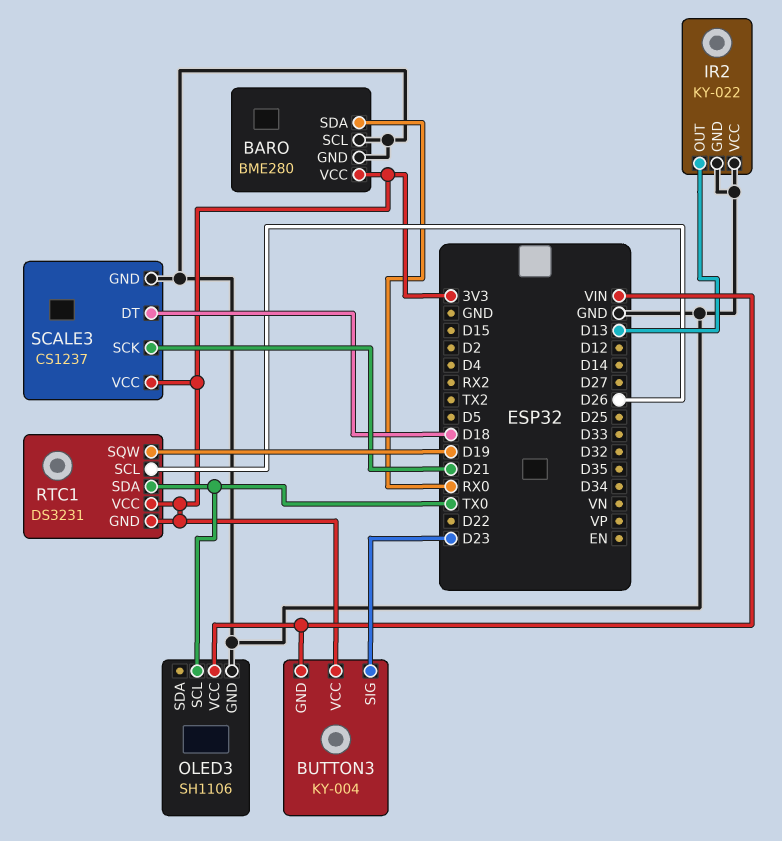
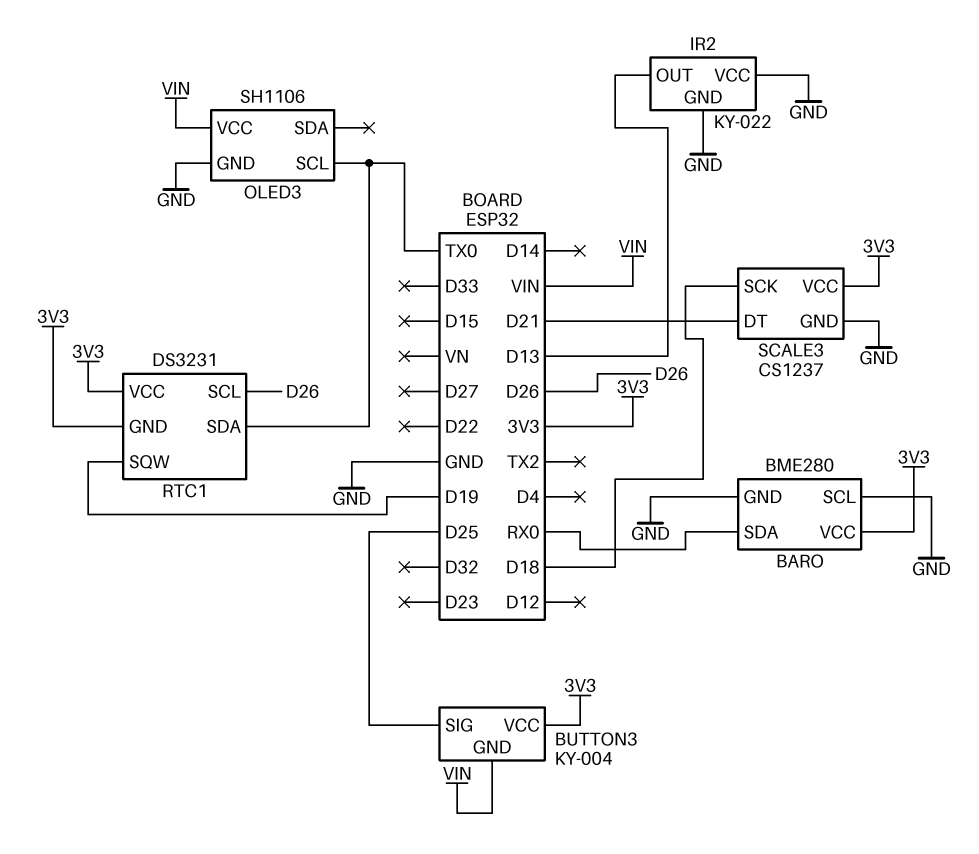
BUTTON3 pin SIG: D23 -> D25
SCALE3 pin DT: D18 -> D21
SCALE3 pin SCK: D21 -> D18

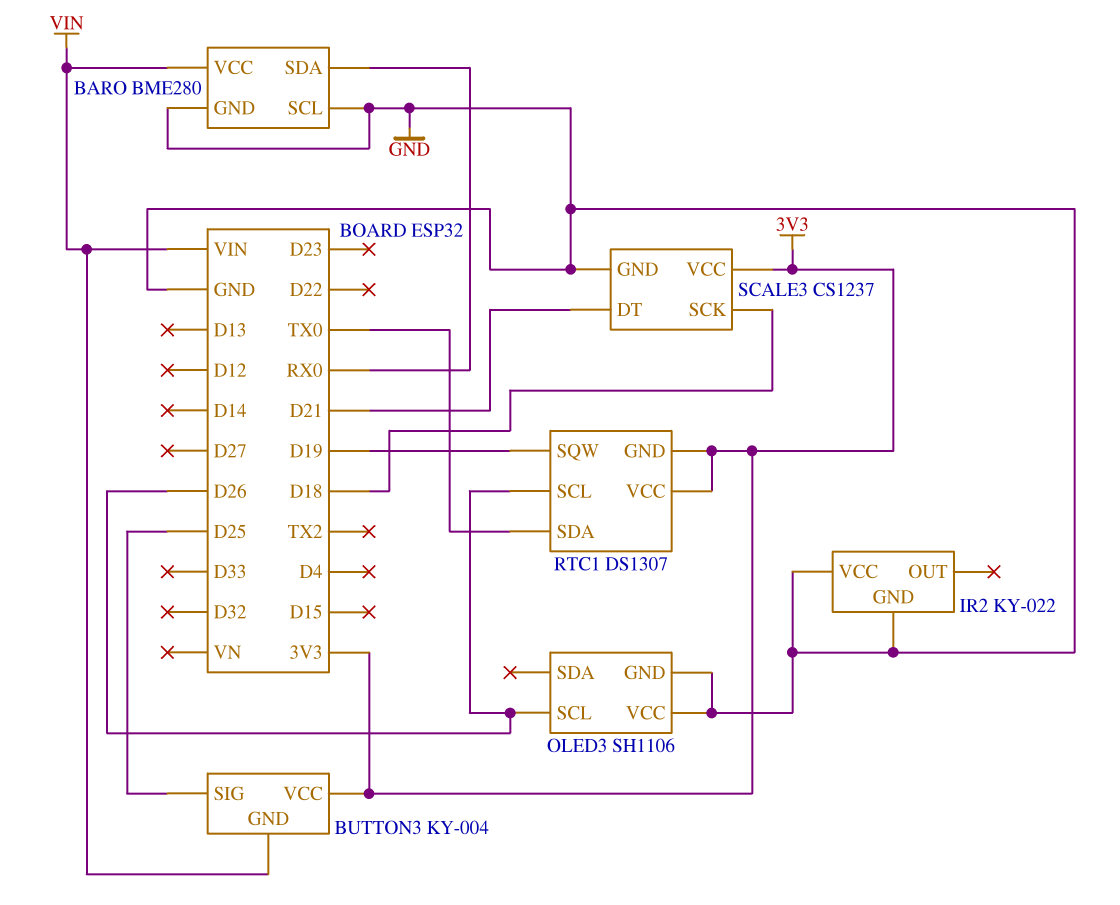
BARO pin VCC: 3V3 -> VIN
IR2 pin OUT: D13 -> none
OLED3 pin SCL: TX0 -> D26
OLED3 pin VCC: VIN -> GND
RTC1: DS3231 -> DS1307

